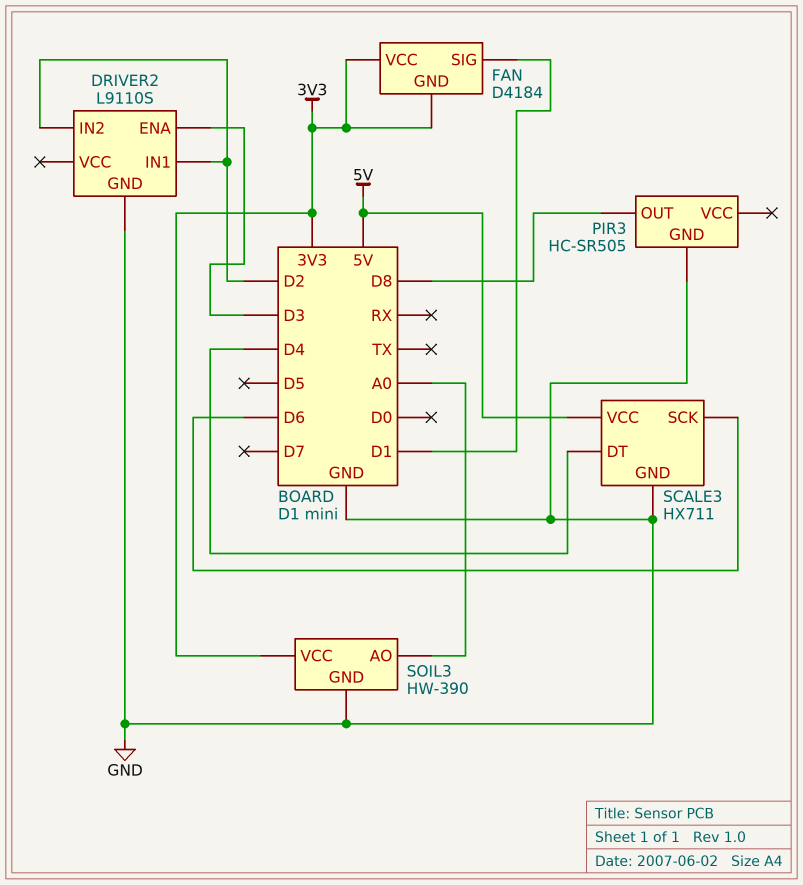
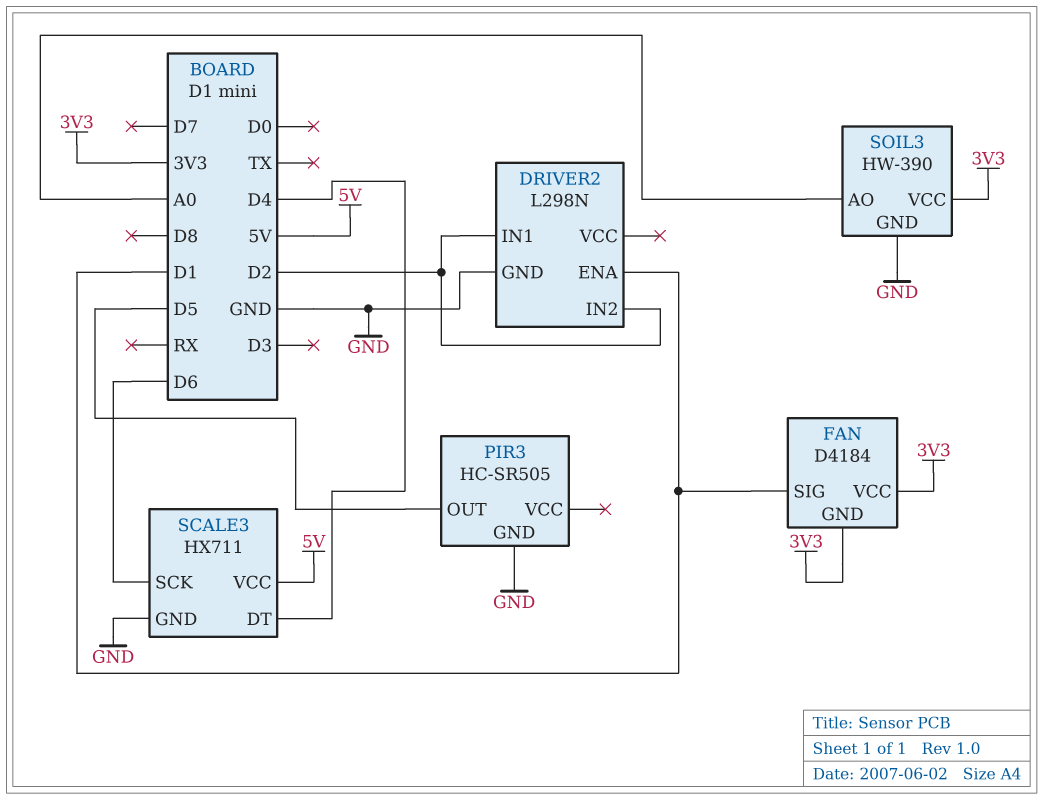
DRIVER2: L9110S -> L298N
DRIVER2 pin ENA: D3 -> D1
PIR3 pin OUT: D8 -> D5

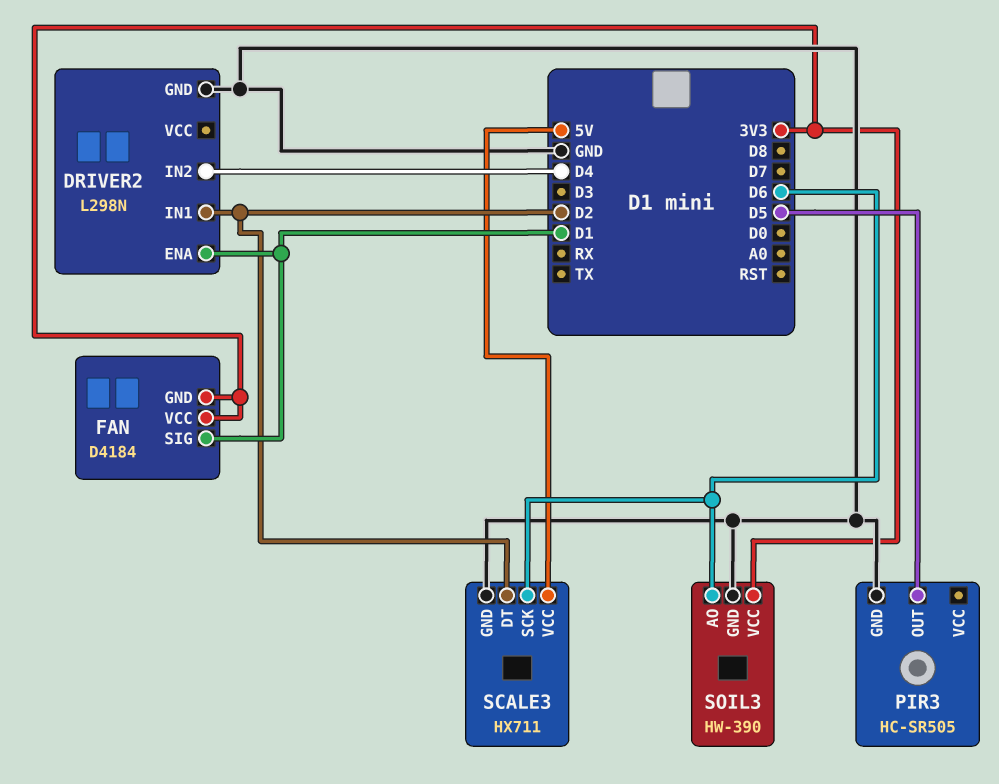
DRIVER2 pin IN2: D2 -> D4
SCALE3 pin DT: D4 -> D2
SOIL3 pin AO: A0 -> D6

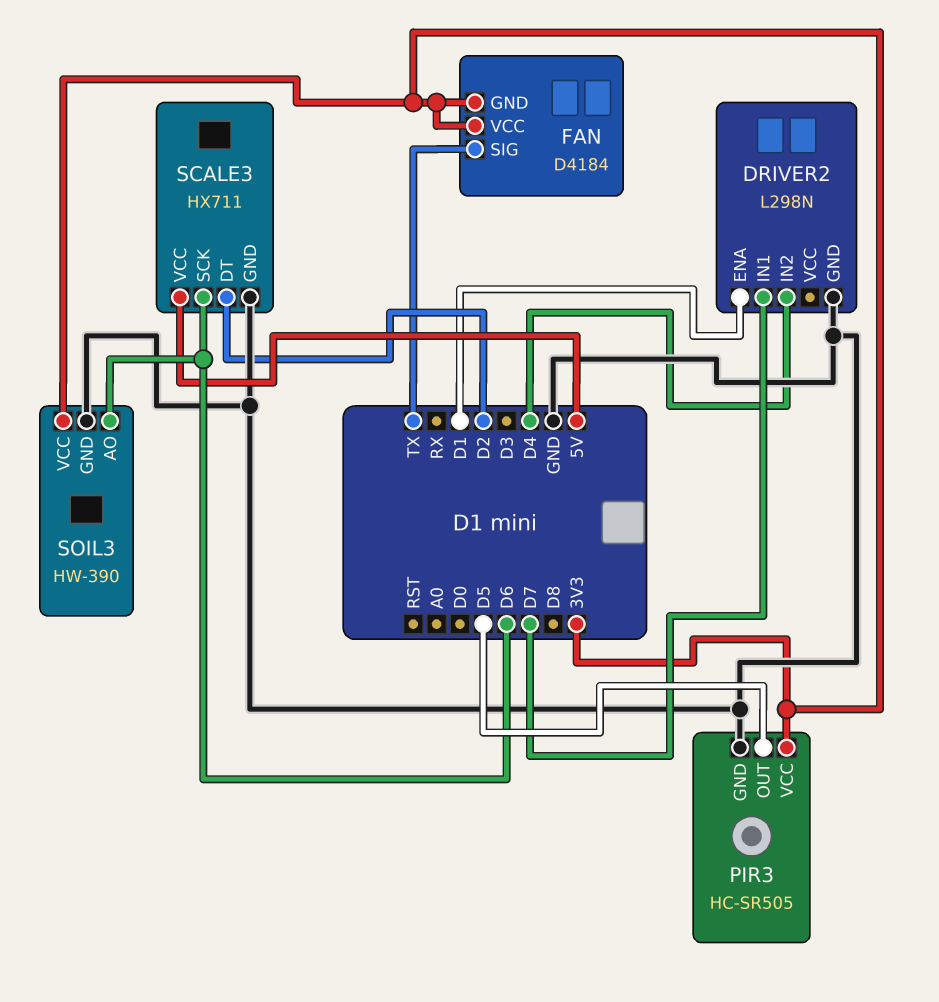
DRIVER2 pin IN1: D2 -> D7
FAN pin SIG: D1 -> TX
PIR3 pin VCC: none -> 3V3

